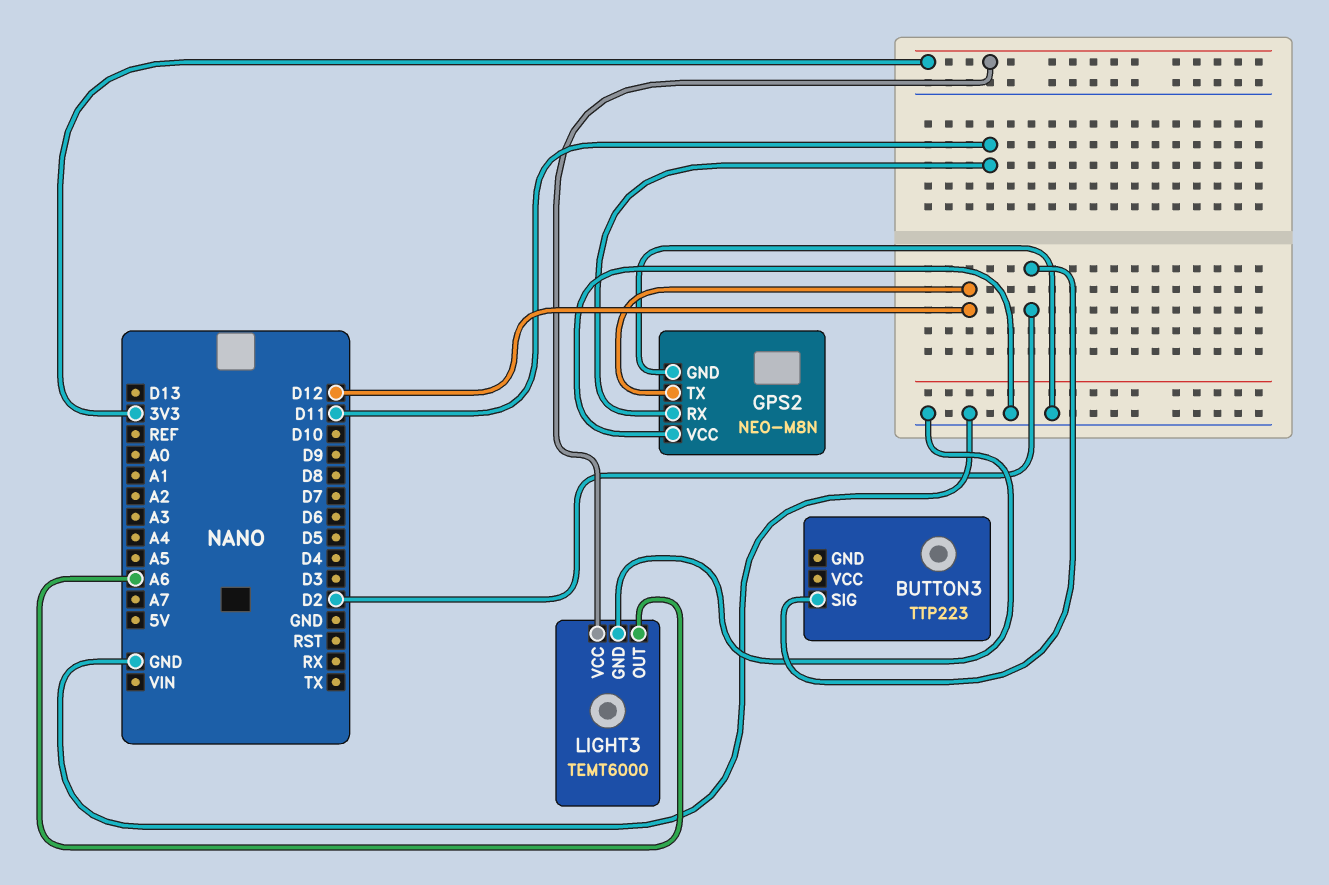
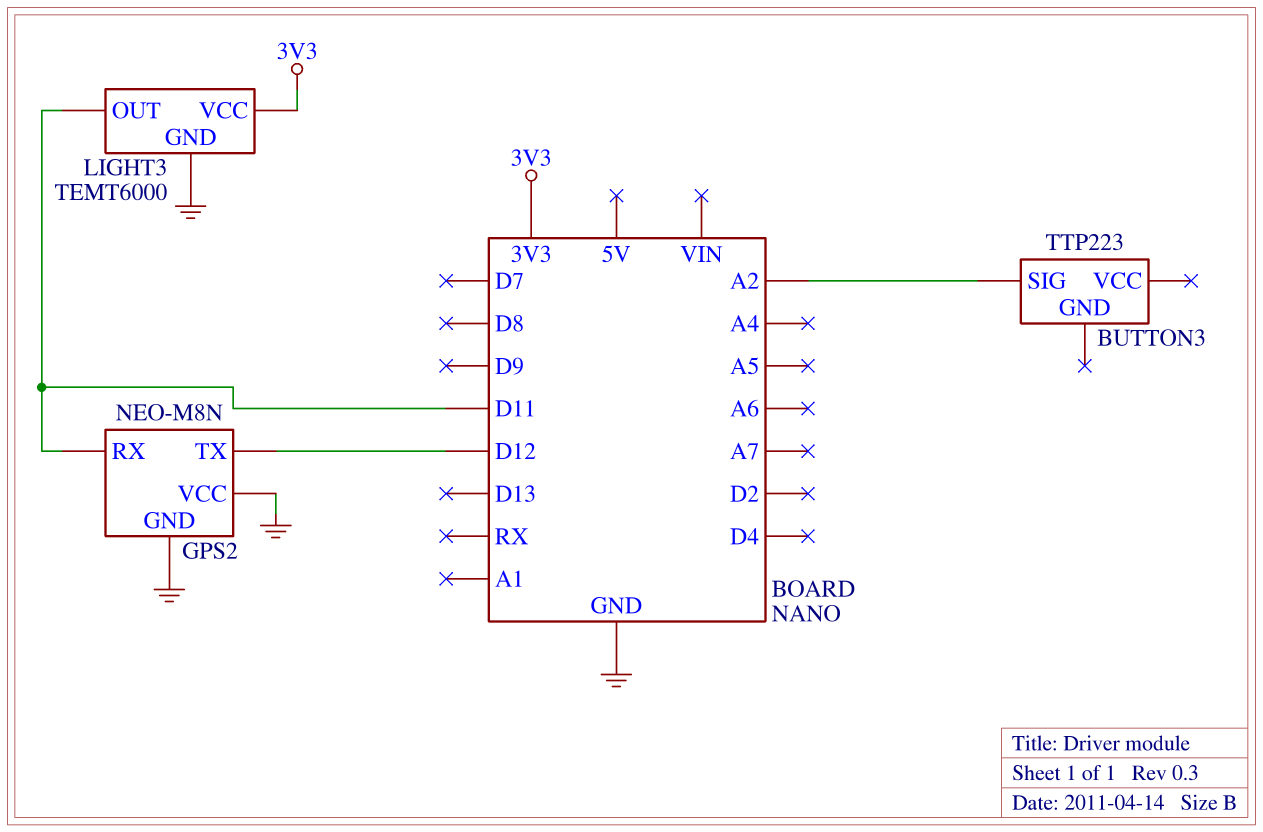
BUTTON3 pin SIG: D2 -> A2
LIGHT3 pin OUT: A6 -> D11

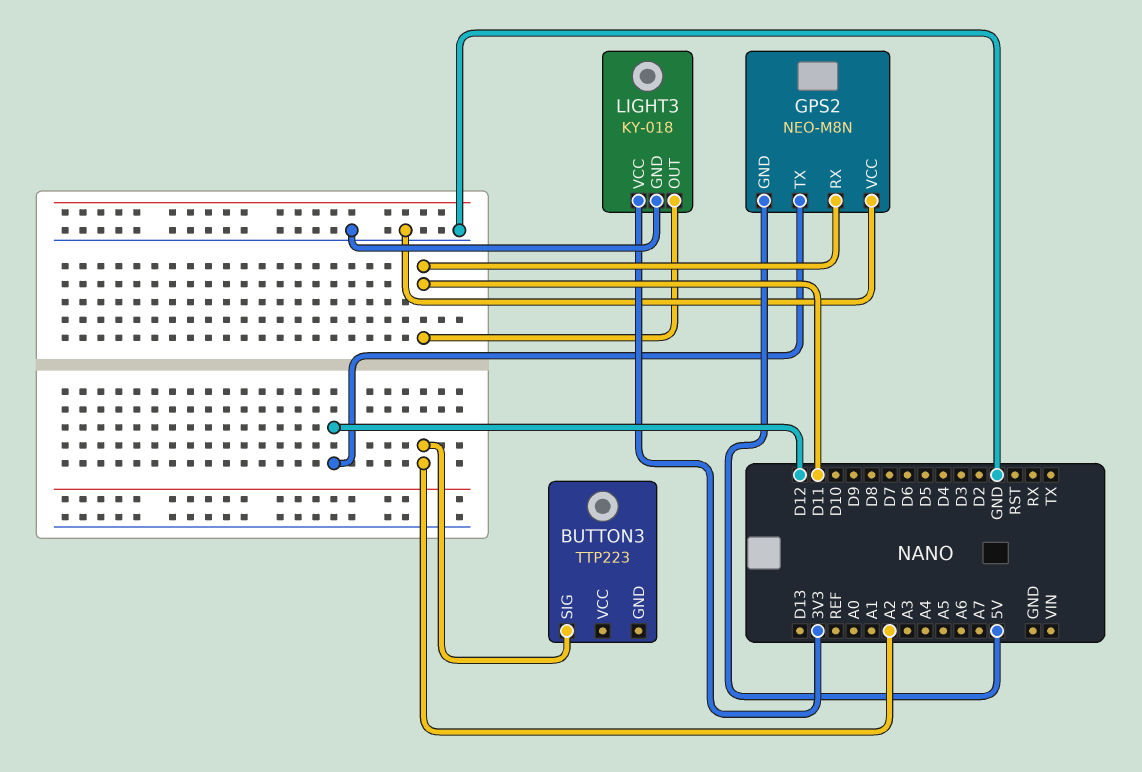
GPS2 pin GND: GND -> 5V
LIGHT3: TEMT6000 -> KY-018

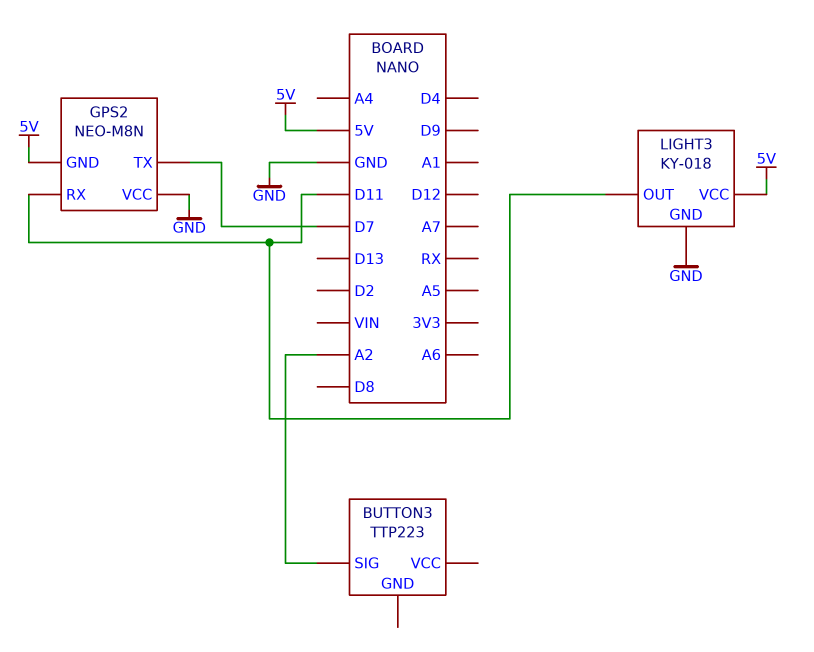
GPS2 pin TX: D12 -> D7
LIGHT3 pin VCC: 3V3 -> 5V

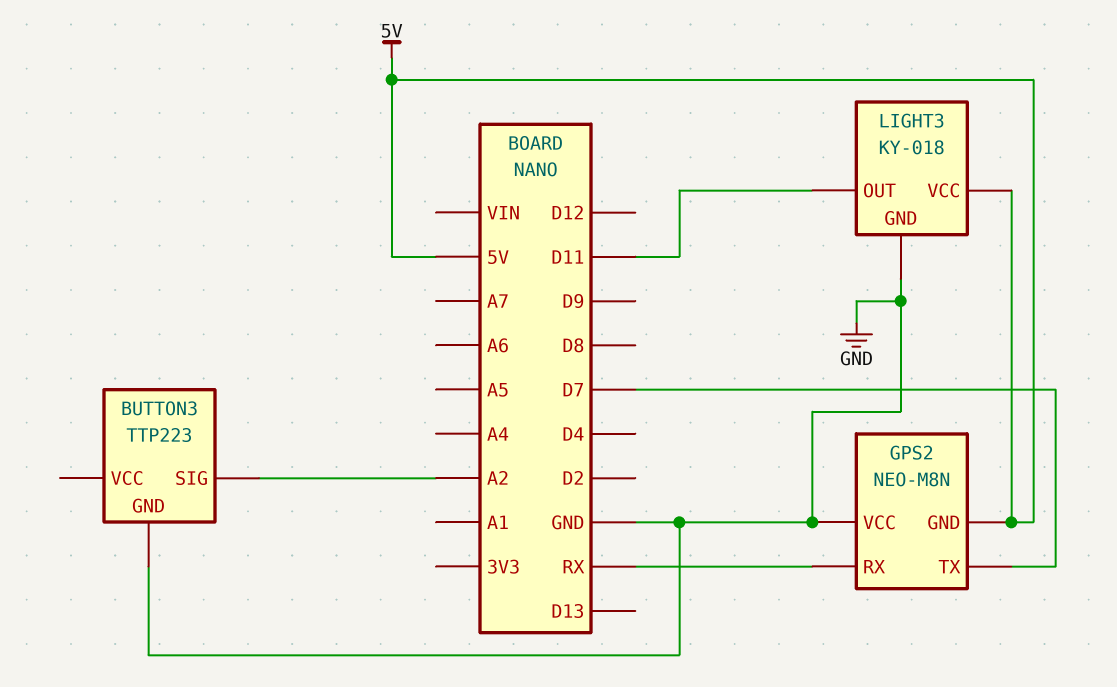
BUTTON3 pin GND: none -> GND
GPS2 pin RX: D11 -> RX

